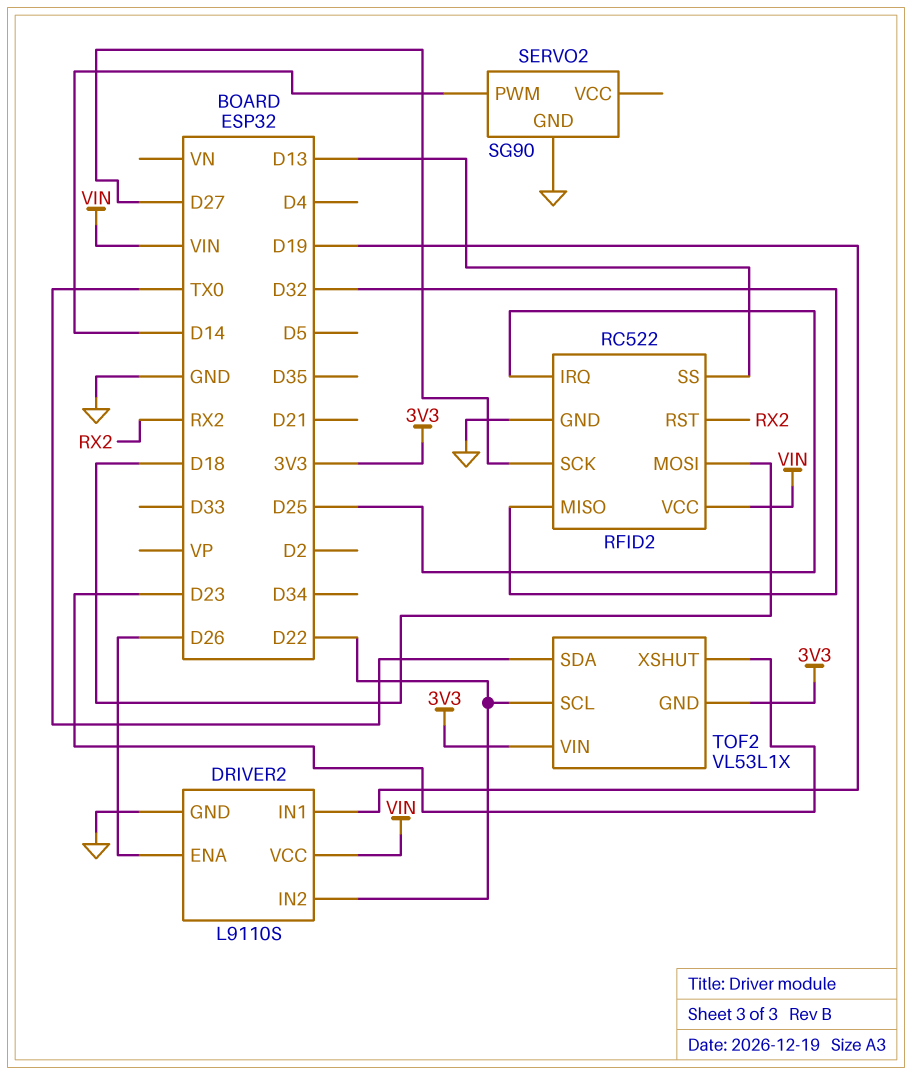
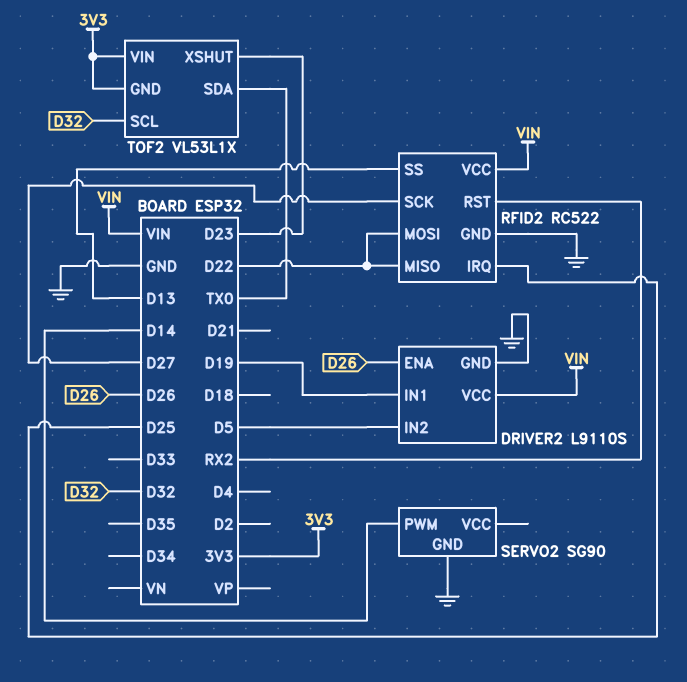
DRIVER2 pin IN2: D22 -> D5
RFID2 pin MISO: D32 -> D22
RFID2 pin MOSI: D18 -> D22
TOF2 pin SCL: D22 -> D32

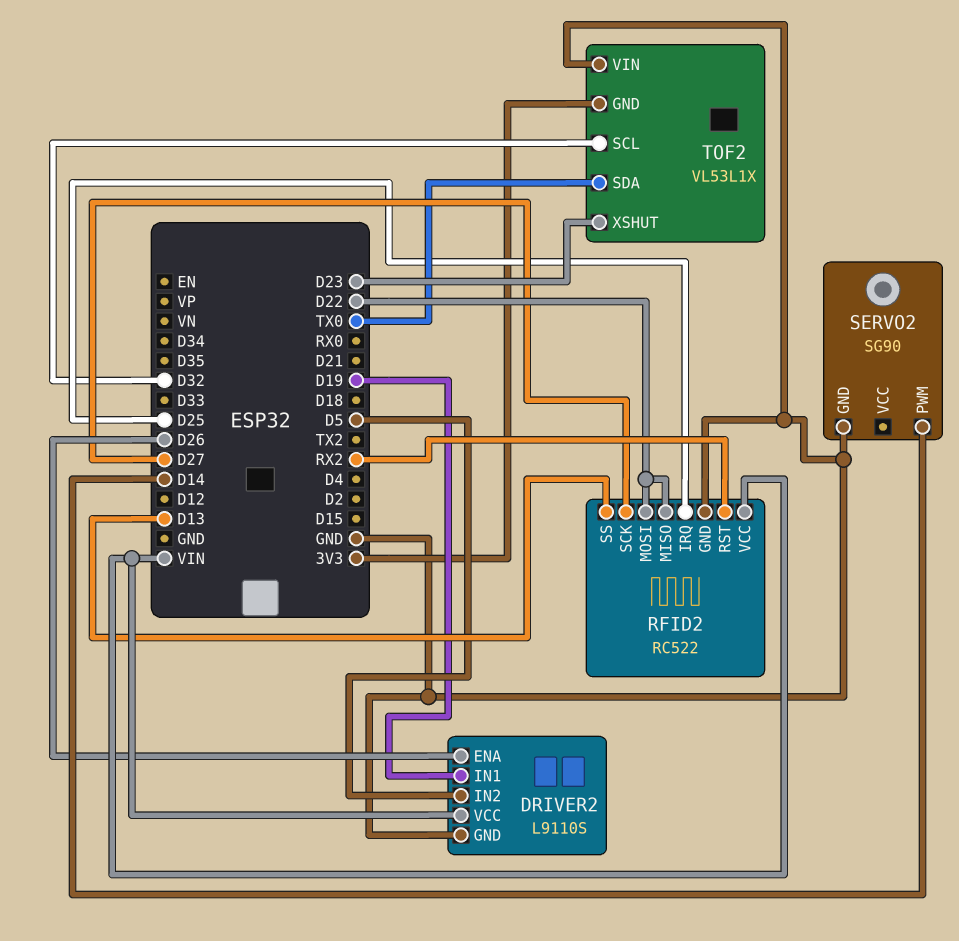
TOF2 pin VIN: 3V3 -> GND

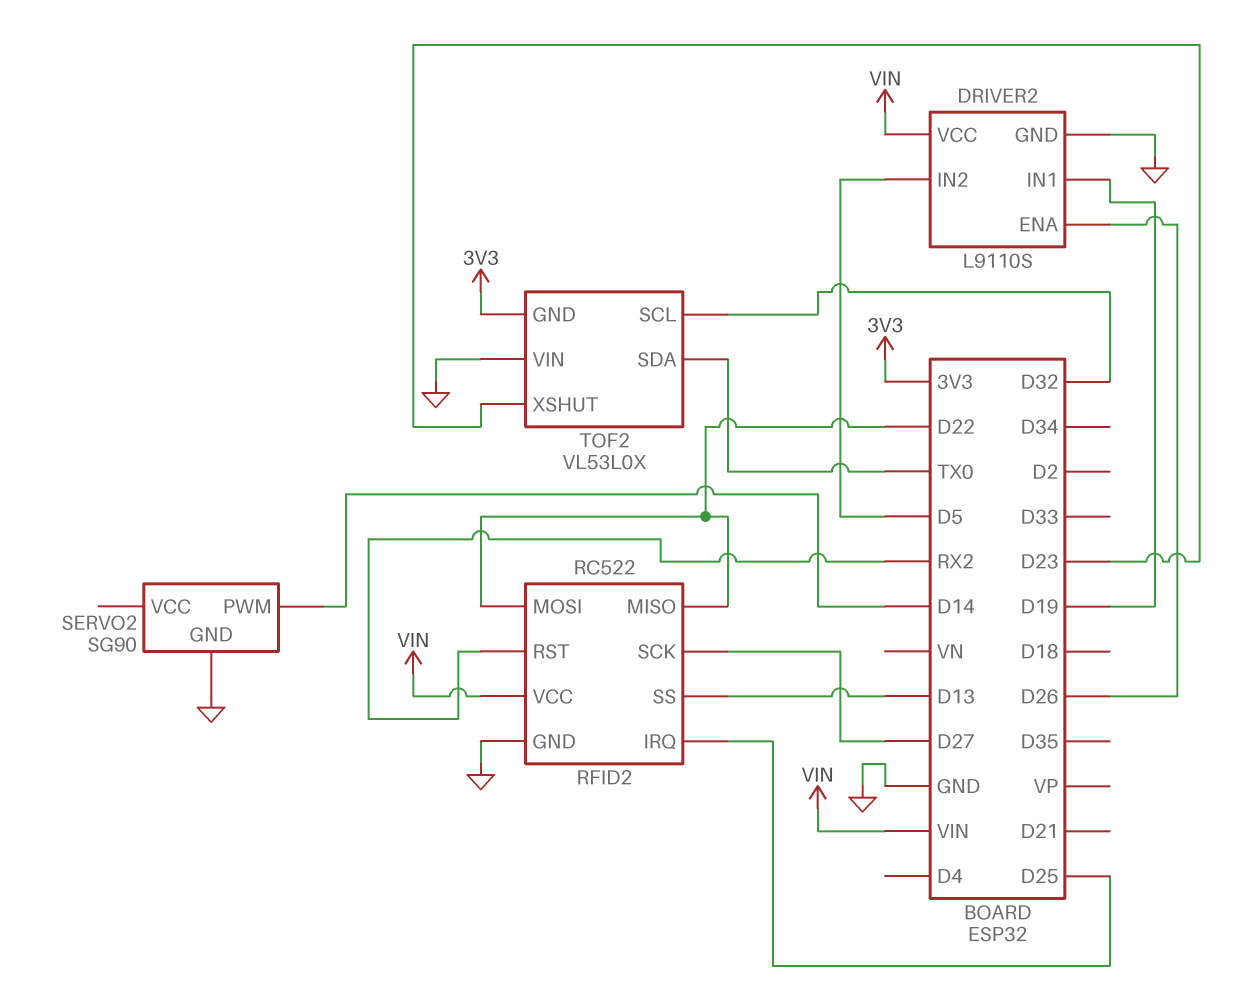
TOF2: VL53L1X -> VL53L0X

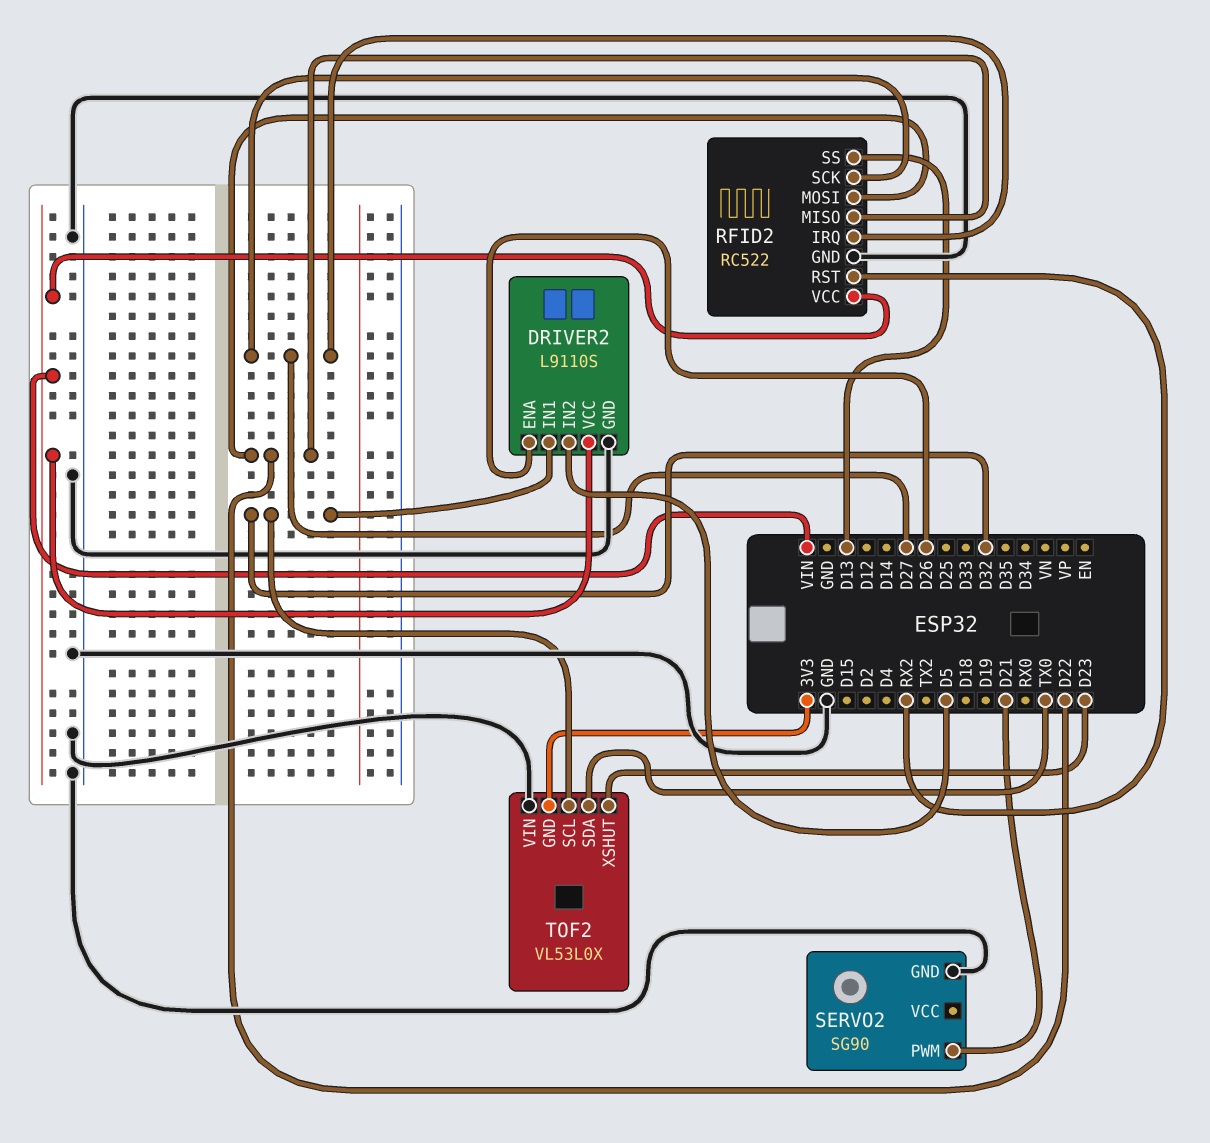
DRIVER2 pin IN1: D19 -> D32
RFID2 pin IRQ: D25 -> D27
SERVO2 pin PWM: D14 -> D21

